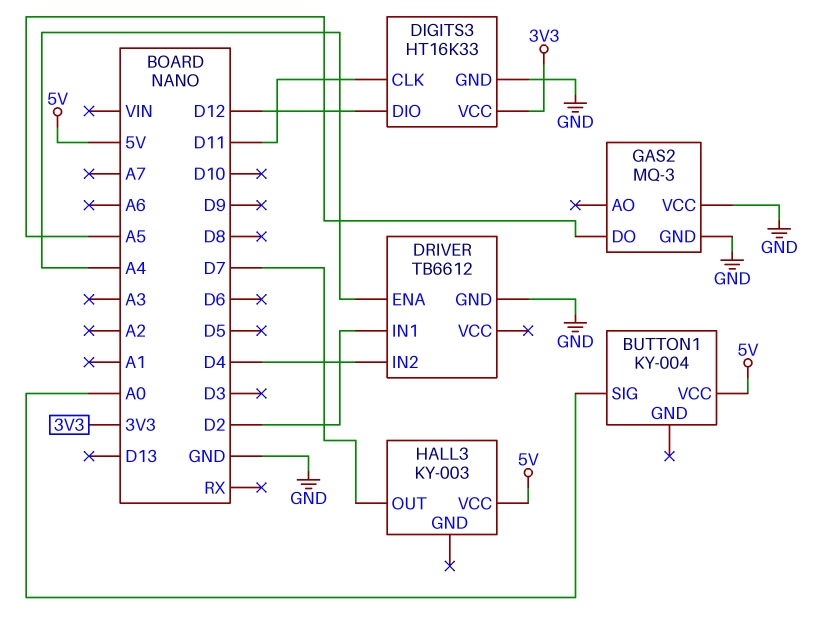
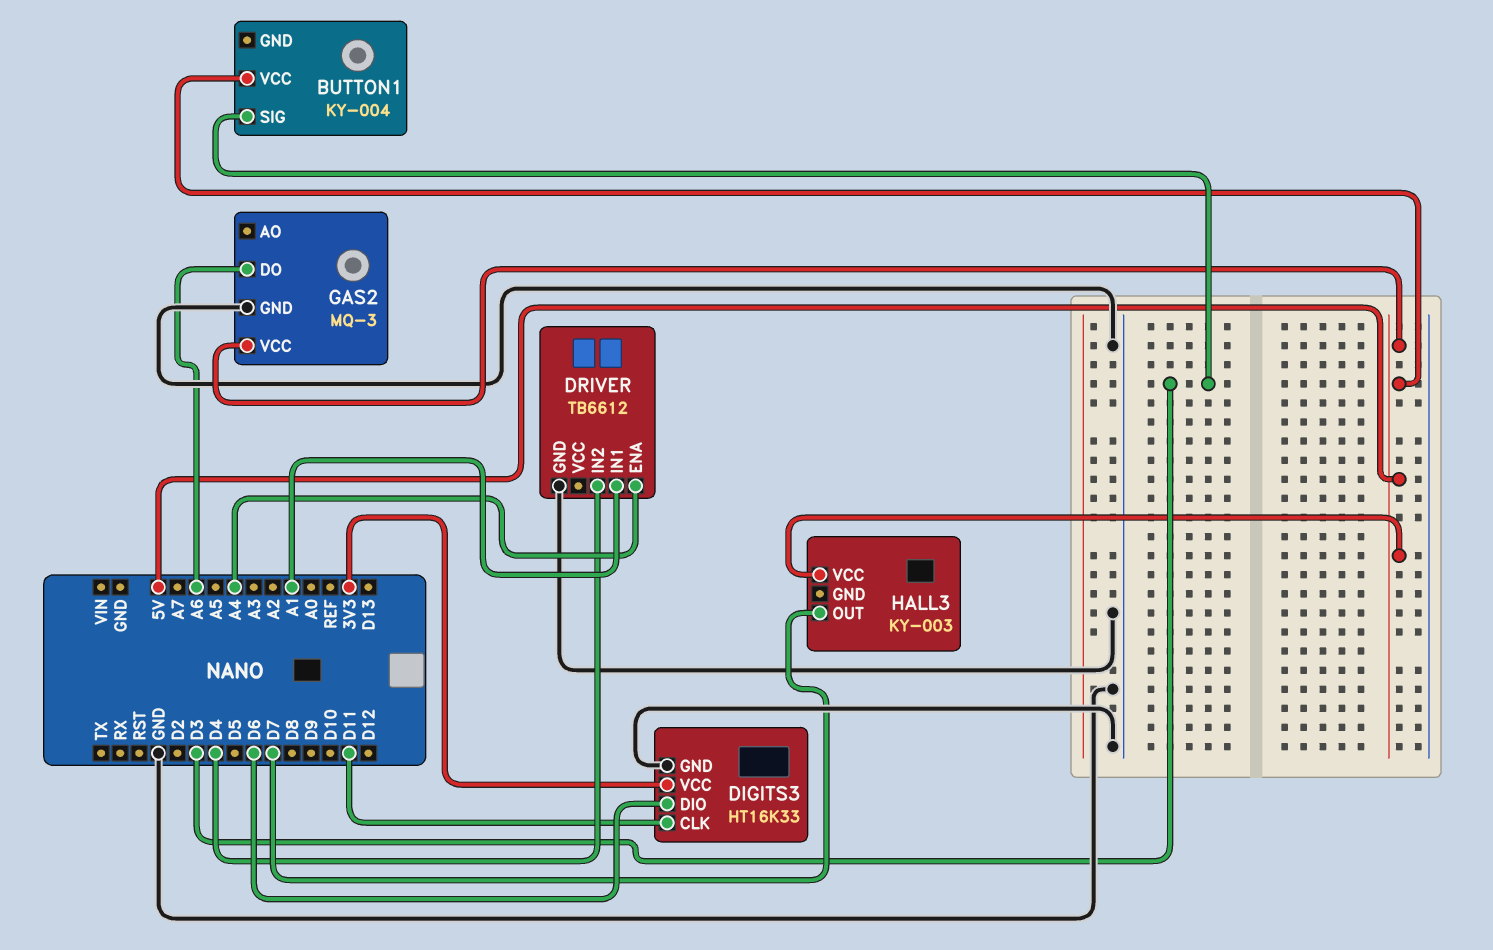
BUTTON1 pin SIG: A0 -> D3
DIGITS3 pin DIO: D12 -> D6
DRIVER pin IN1: D2 -> A1
GAS2 pin DO: A5 -> A6
GAS2 pin VCC: GND -> 5V

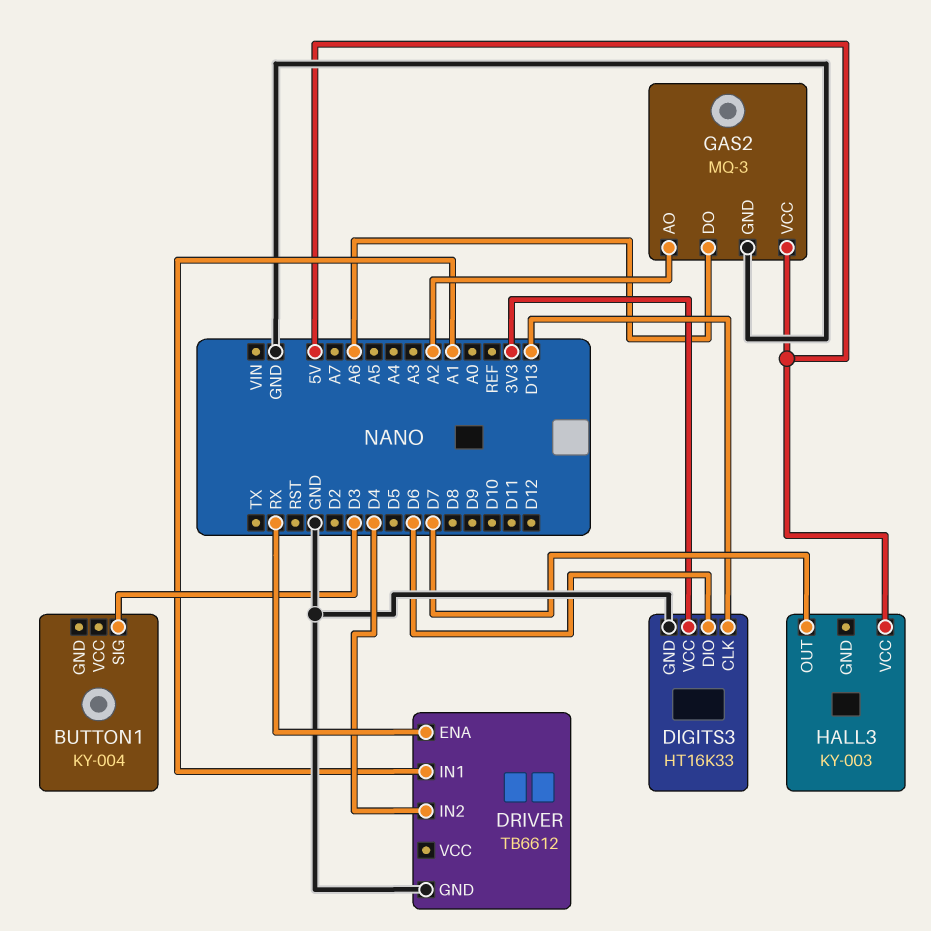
BUTTON1 pin VCC: 5V -> none
DIGITS3 pin CLK: D11 -> D13
DRIVER pin ENA: A4 -> RX
GAS2 pin AO: none -> A2

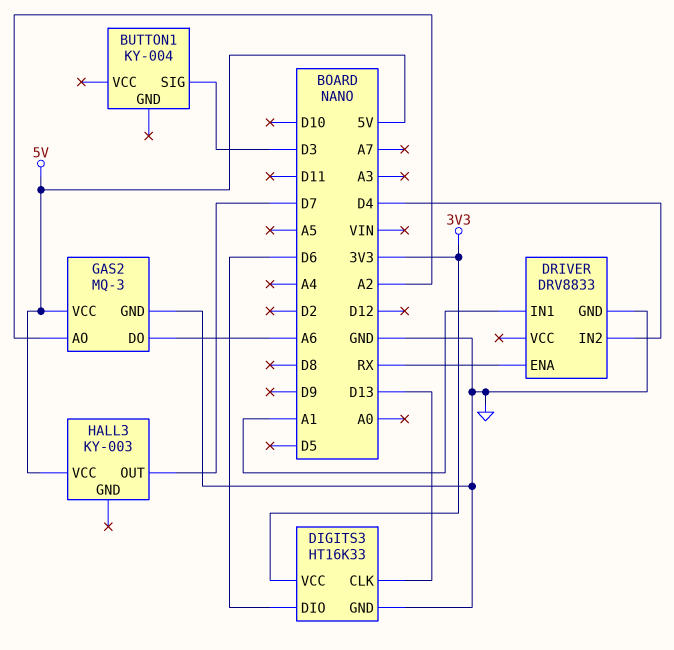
DRIVER: TB6612 -> DRV8833

